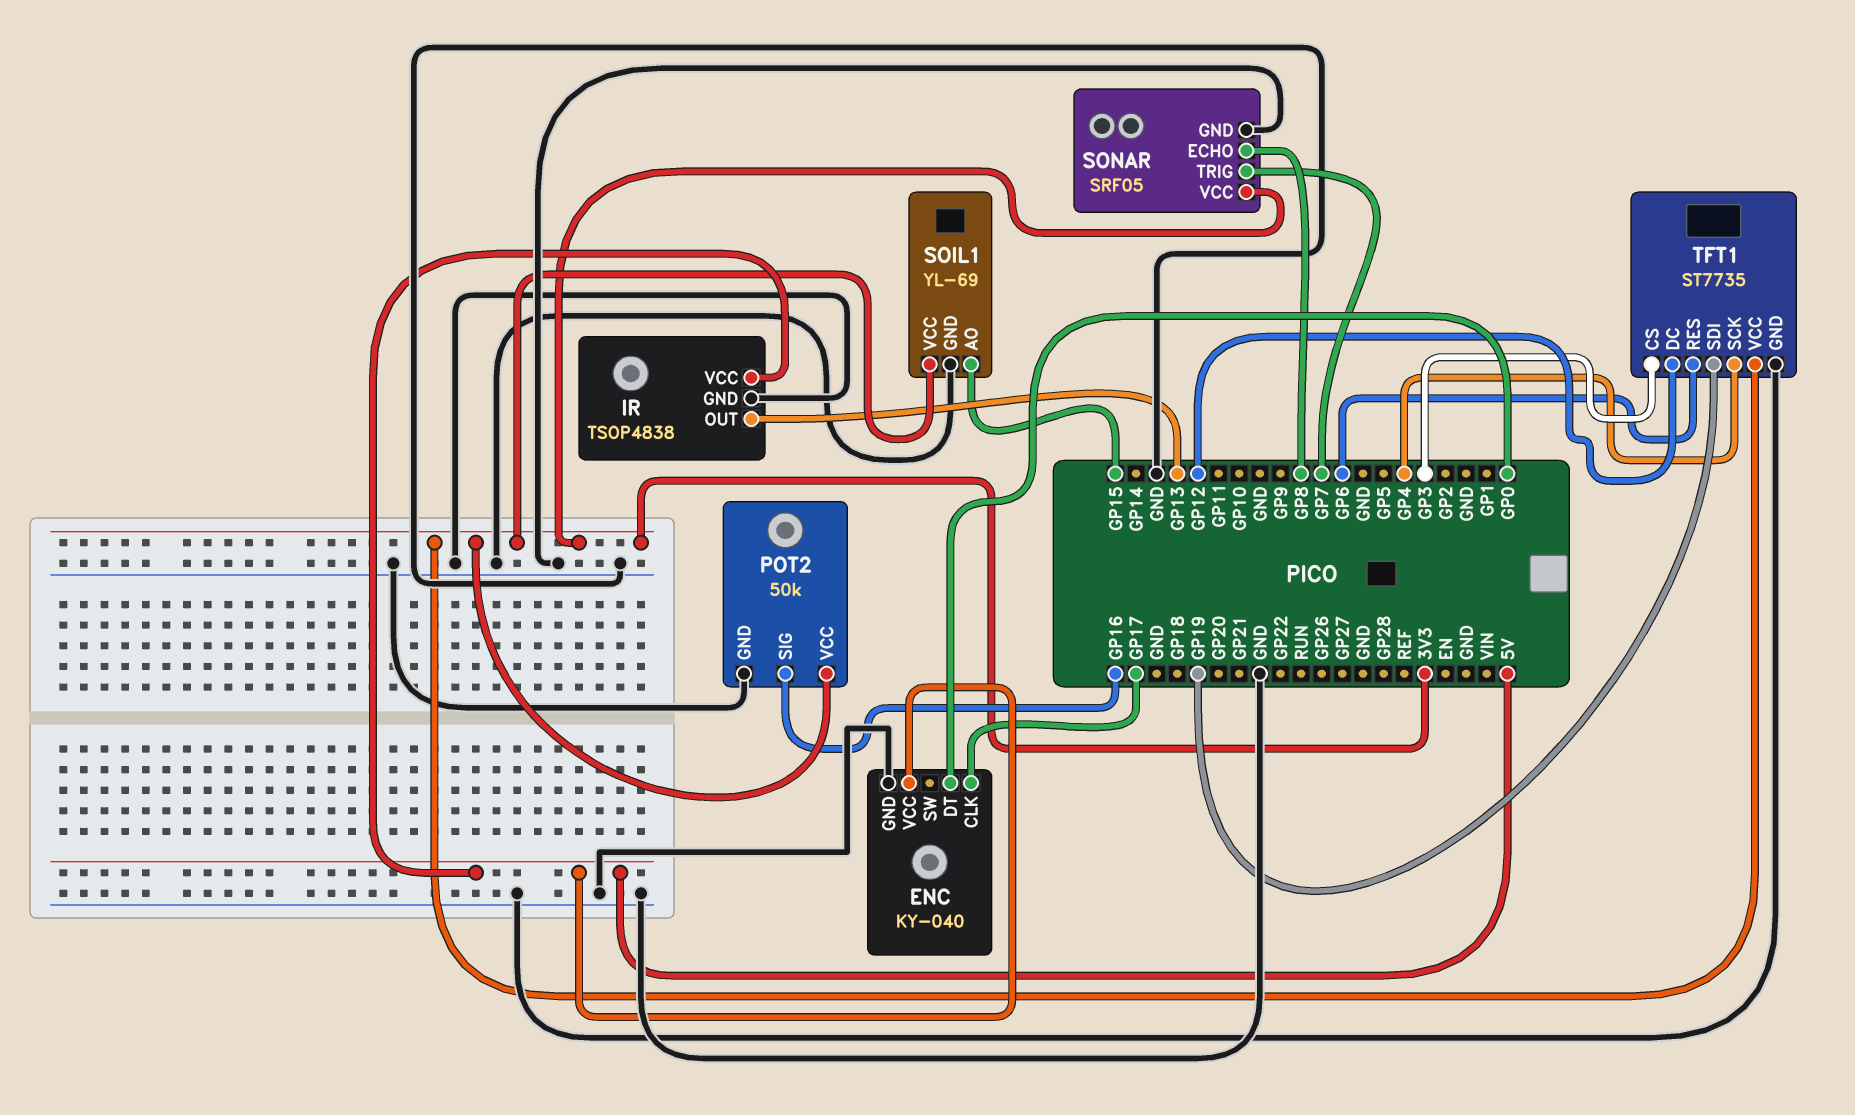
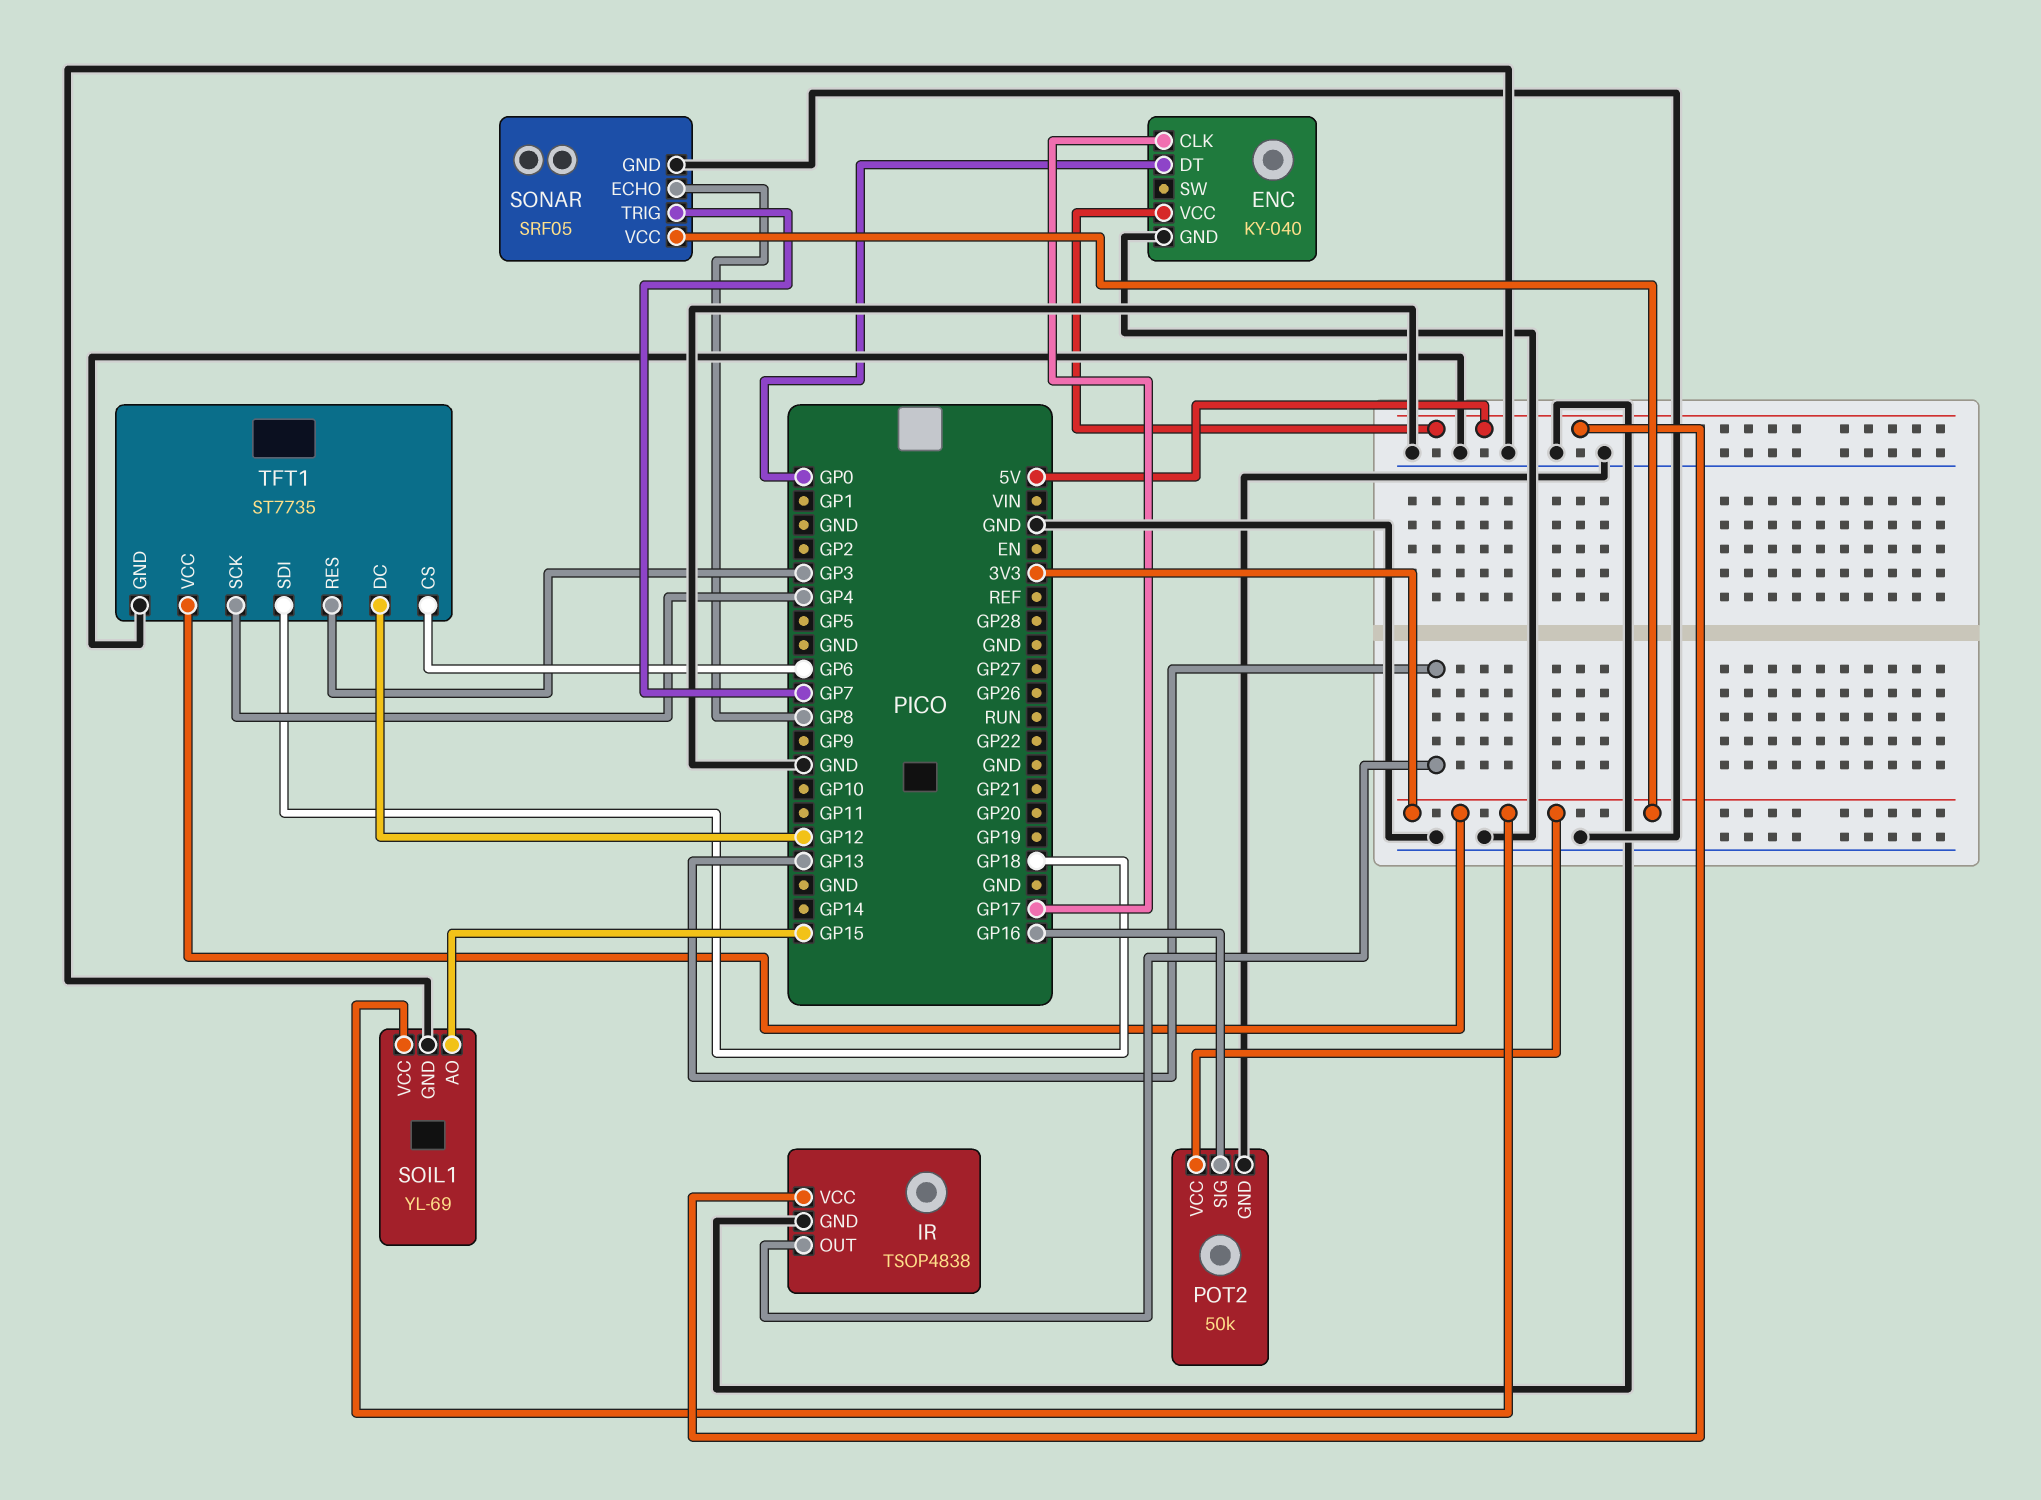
TFT1 pin CS: GP3 -> GP6
TFT1 pin RES: GP6 -> GP3
TFT1 pin SDI: GP19 -> GP18

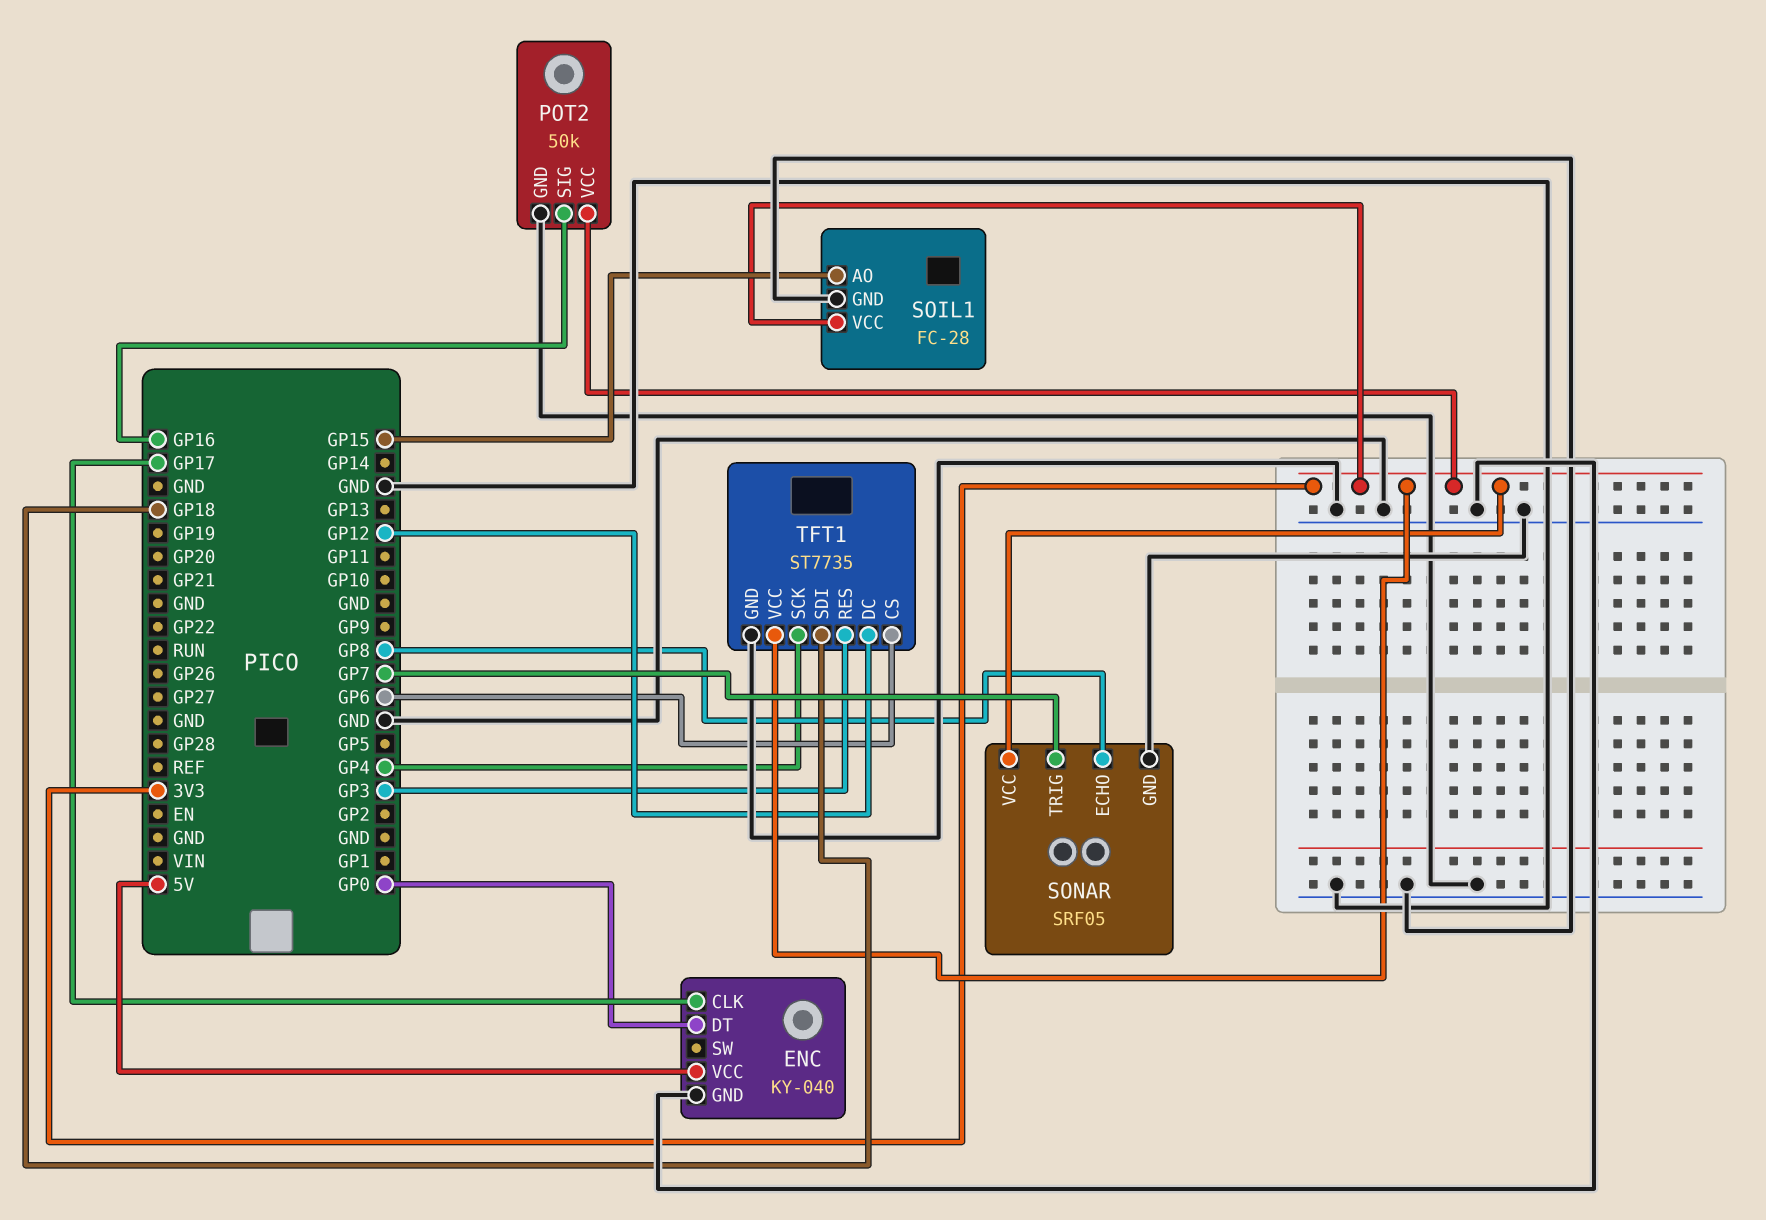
IR: TSOP4838 -> none
IR pin GND: GND -> none
IR pin OUT: GP13 -> none
IR pin VCC: 5V -> none
SOIL1: YL-69 -> FC-28

